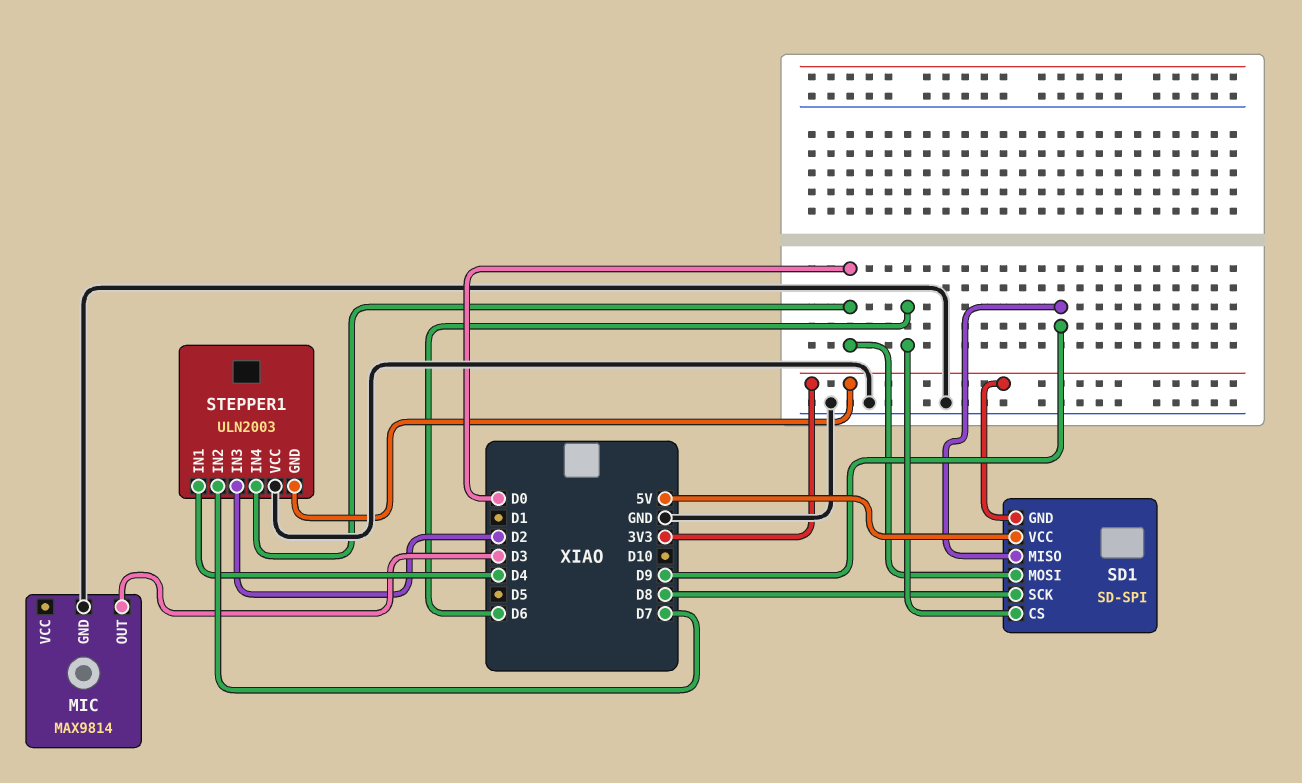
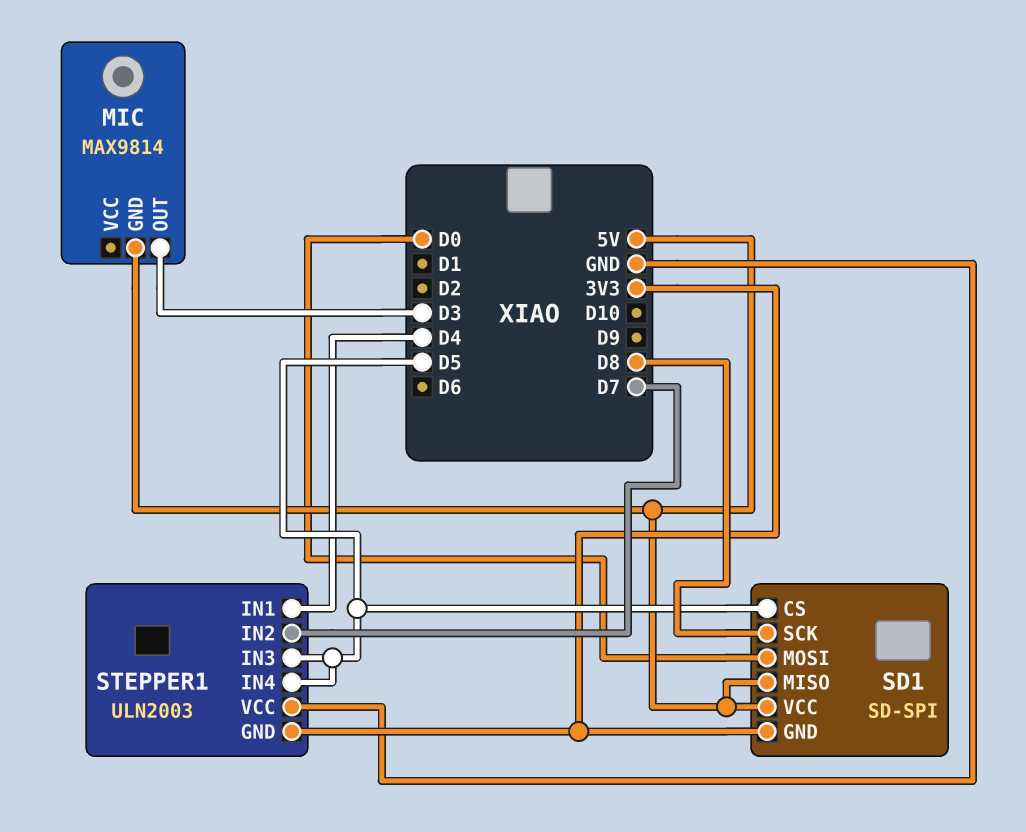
MIC pin GND: GND -> 5V
SD1 pin CS: D6 -> D5
SD1 pin MISO: D9 -> 5V
STEPPER1 pin IN3: D2 -> D5
STEPPER1 pin IN4: D0 -> D5

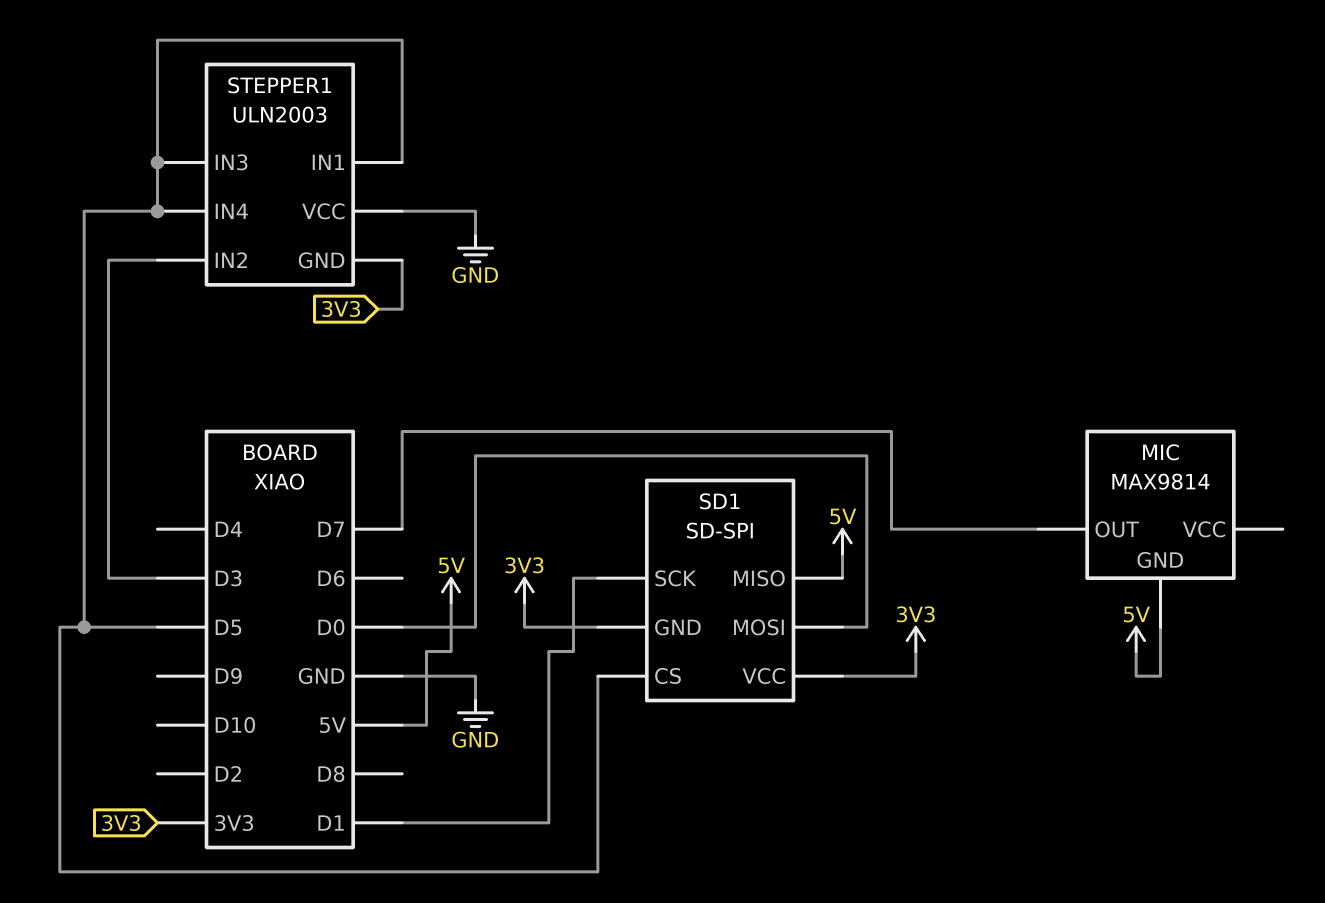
MIC pin OUT: D3 -> D7
SD1 pin SCK: D8 -> D1
SD1 pin VCC: 5V -> 3V3
STEPPER1 pin IN1: D4 -> D5
STEPPER1 pin IN2: D7 -> D3

